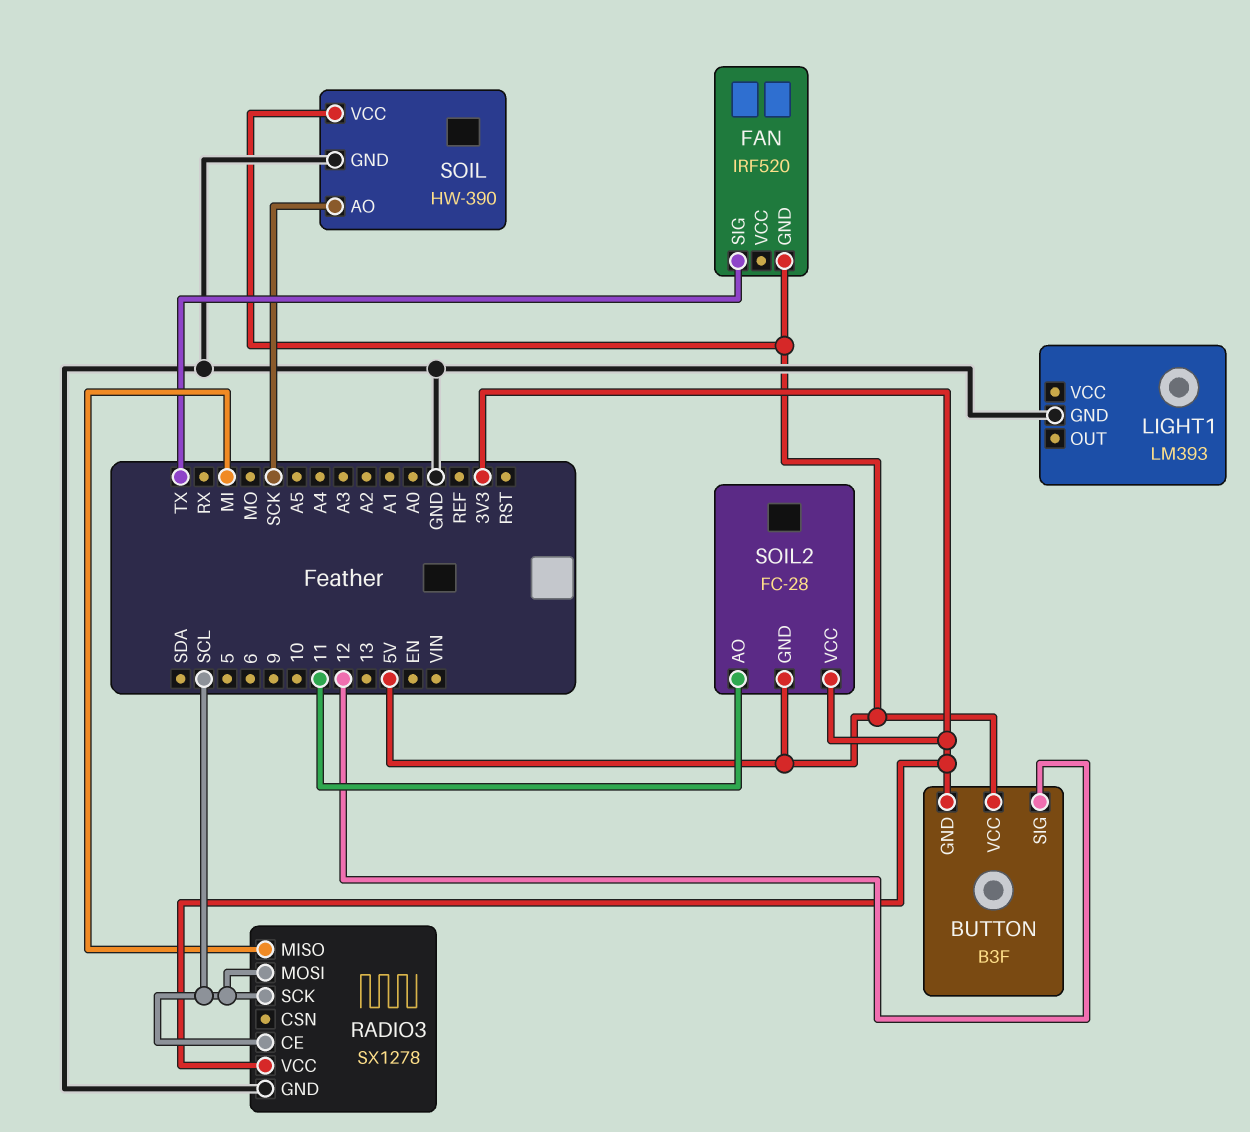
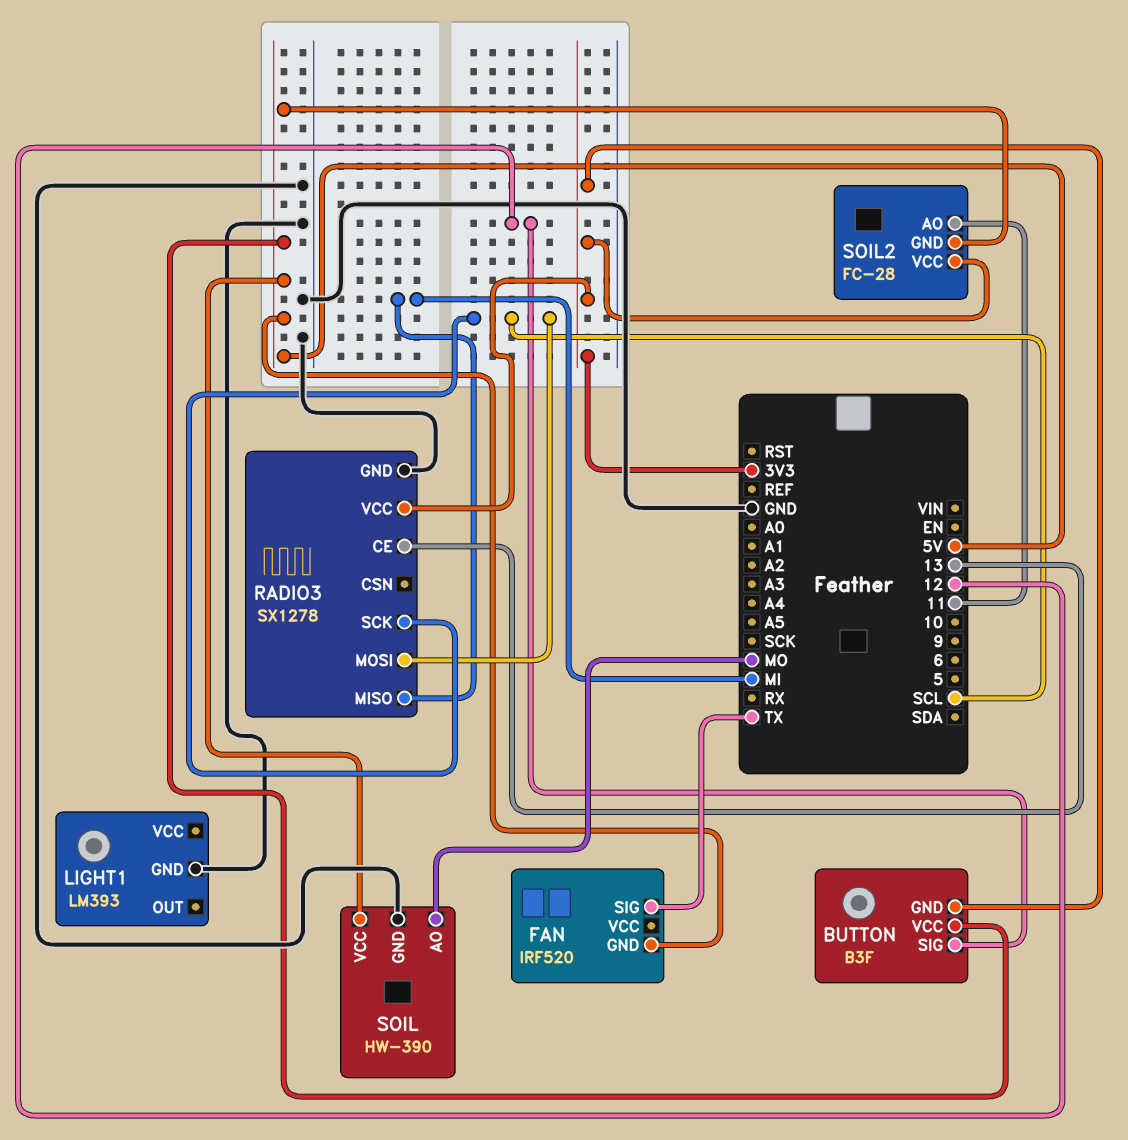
RADIO3 pin CE: SCL -> 13
SOIL pin AO: SCK -> MO

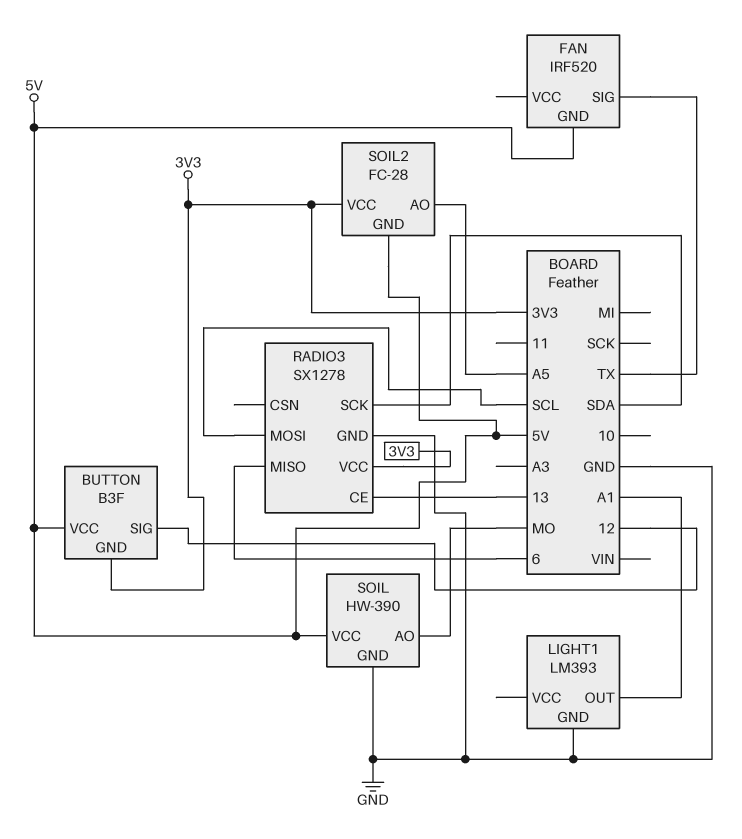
LIGHT1 pin OUT: none -> A1
RADIO3 pin MISO: MI -> 6
RADIO3 pin SCK: SCL -> SDA
SOIL2 pin AO: 11 -> A5

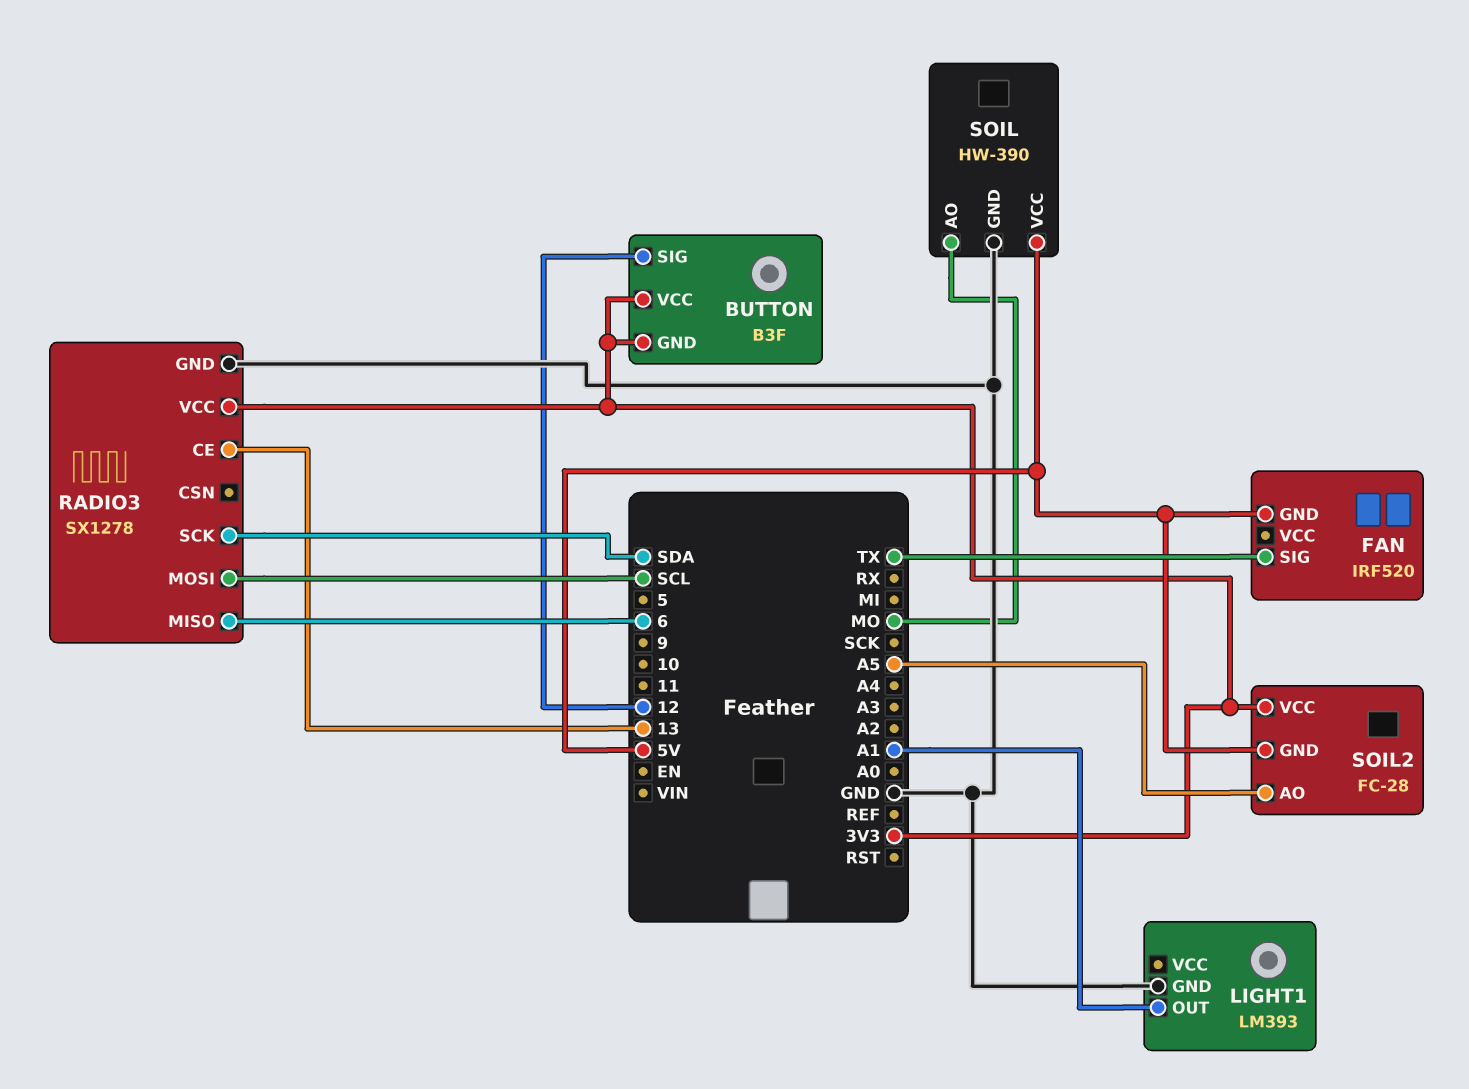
BUTTON pin VCC: 5V -> 3V3

